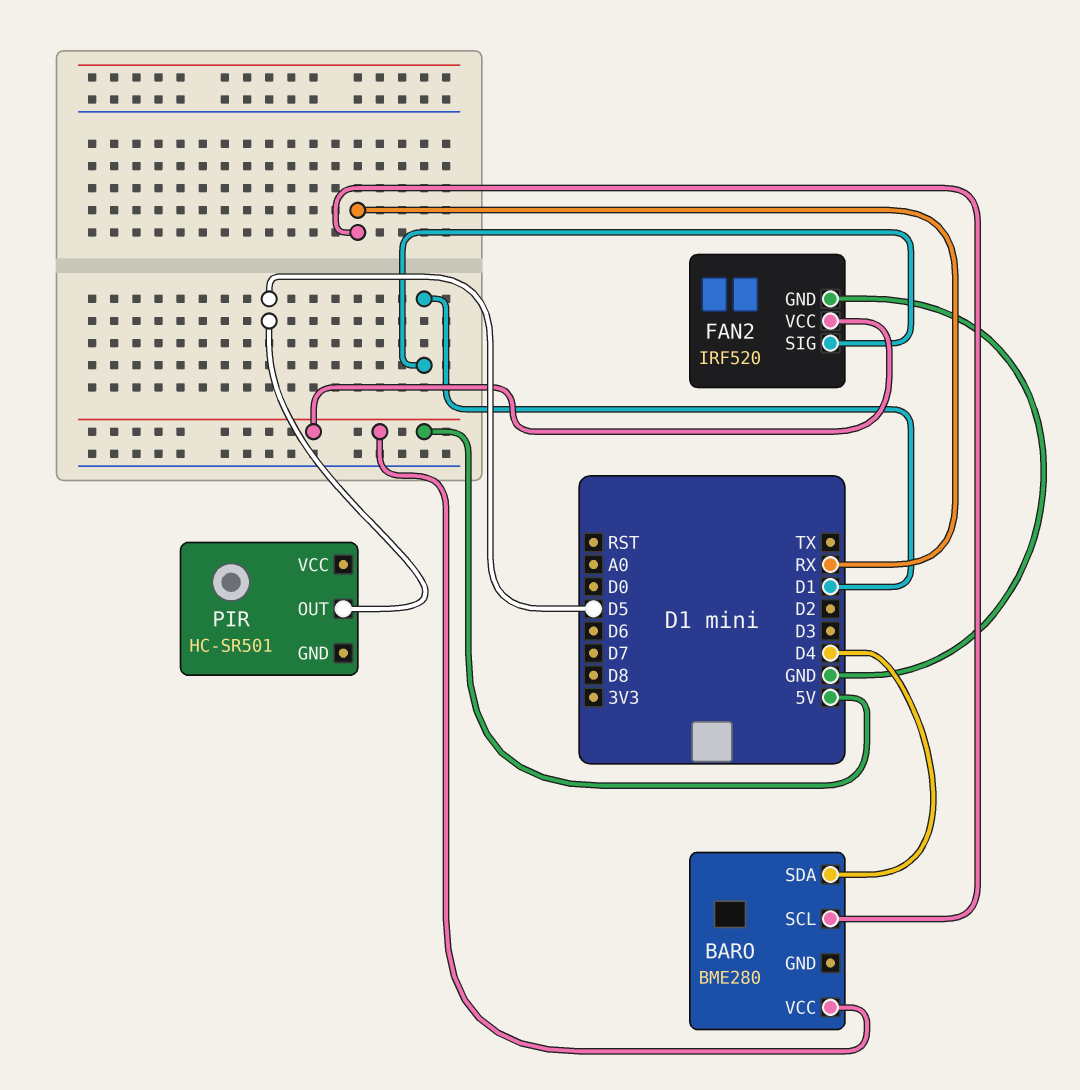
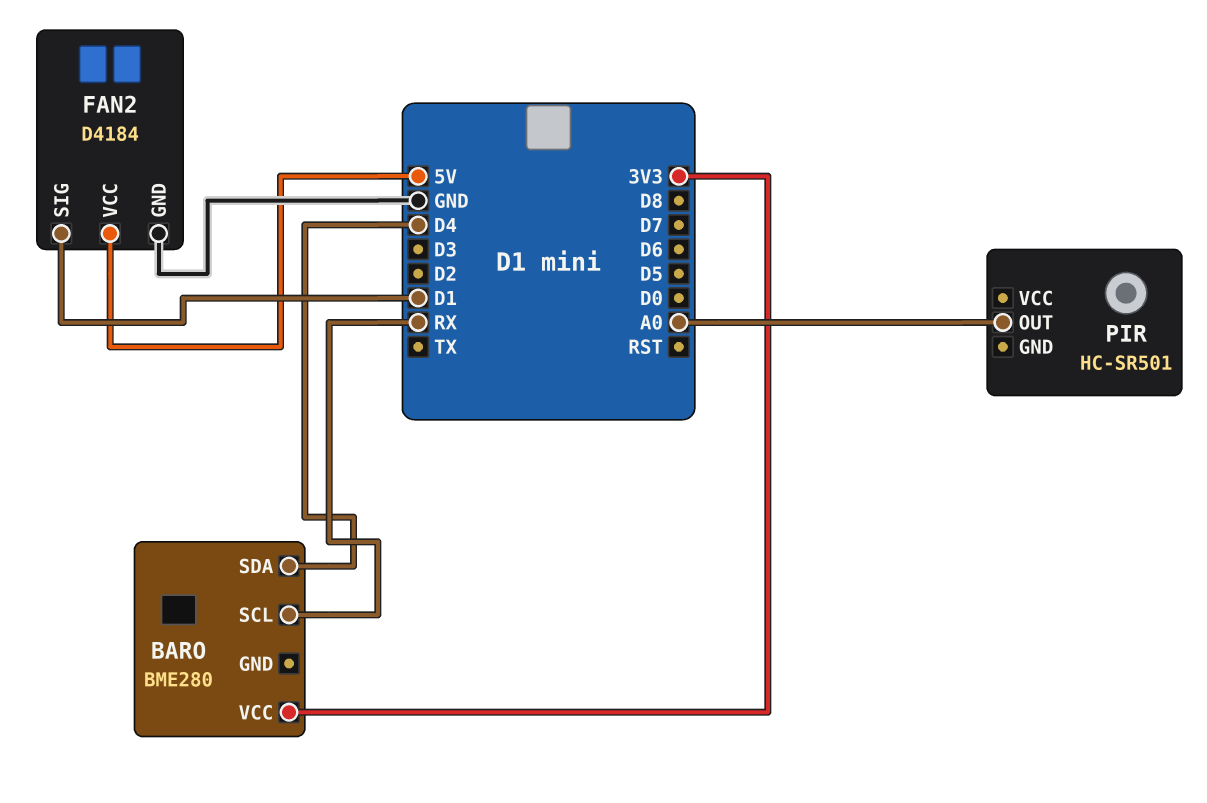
BARO pin VCC: 5V -> 3V3
FAN2: IRF520 -> D4184
PIR pin OUT: D5 -> A0

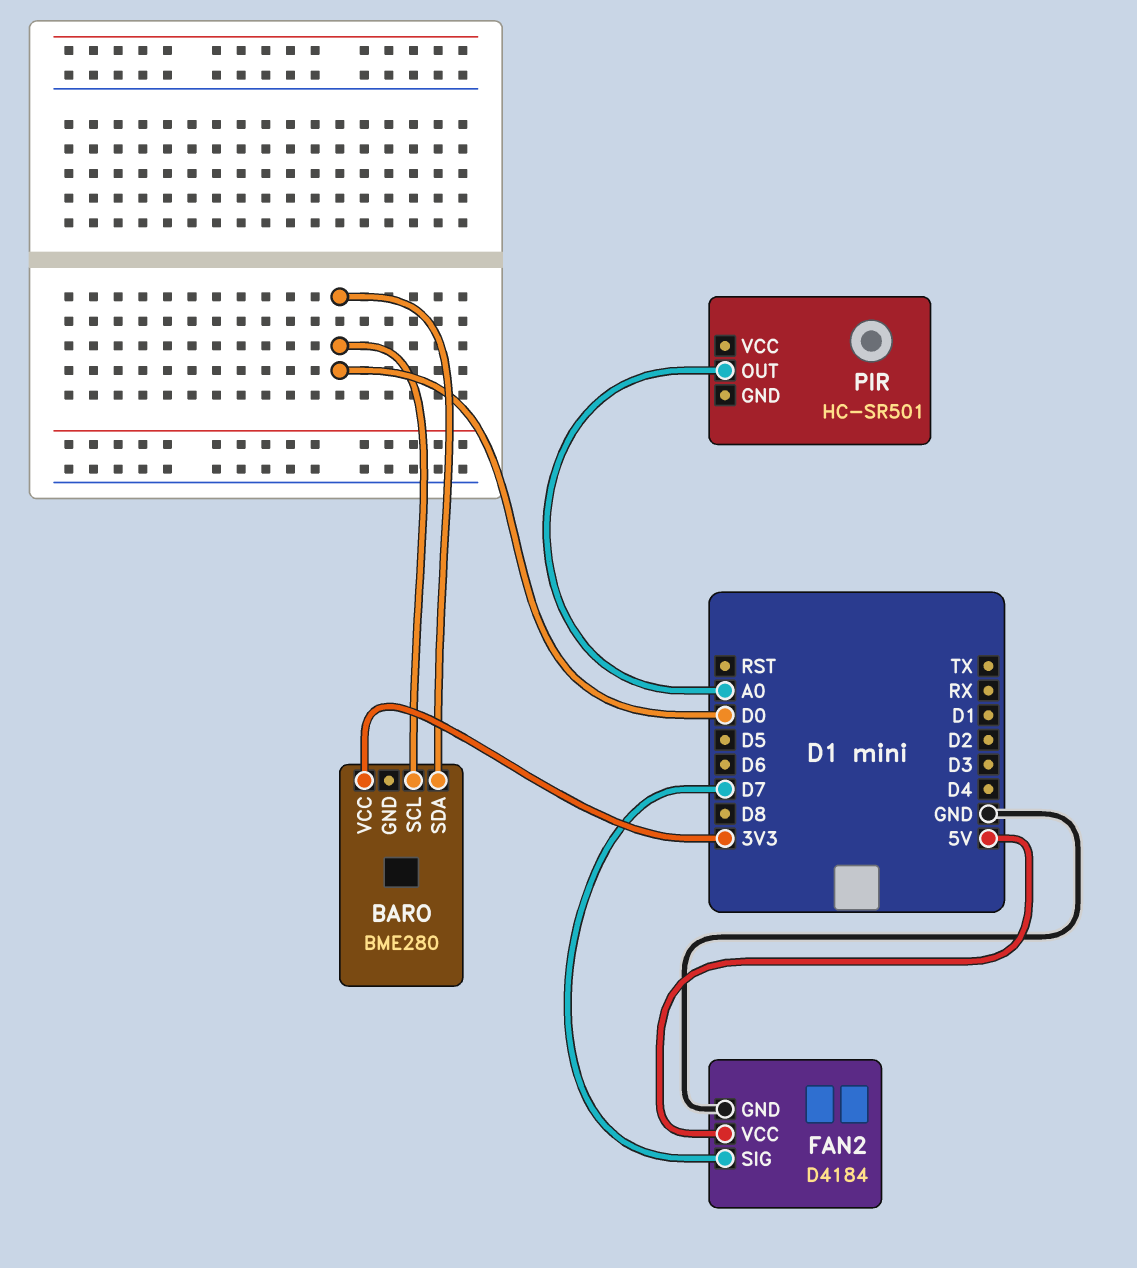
BARO pin SCL: RX -> D0
BARO pin SDA: D4 -> D0
FAN2 pin SIG: D1 -> D7

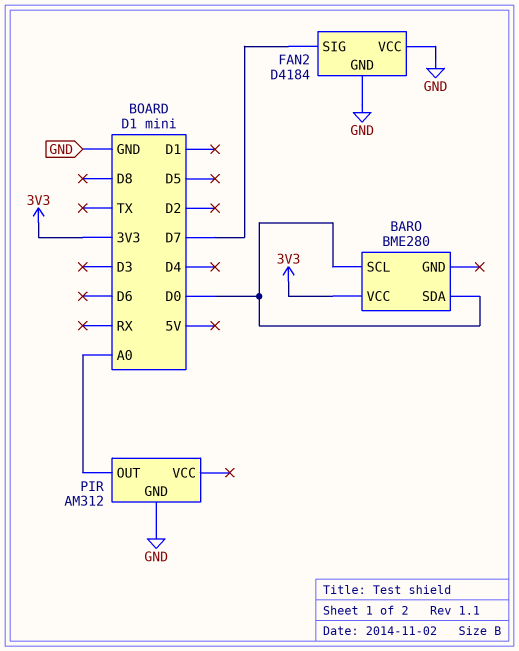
FAN2 pin VCC: 5V -> GND
PIR: HC-SR501 -> AM312
PIR pin GND: none -> GND

